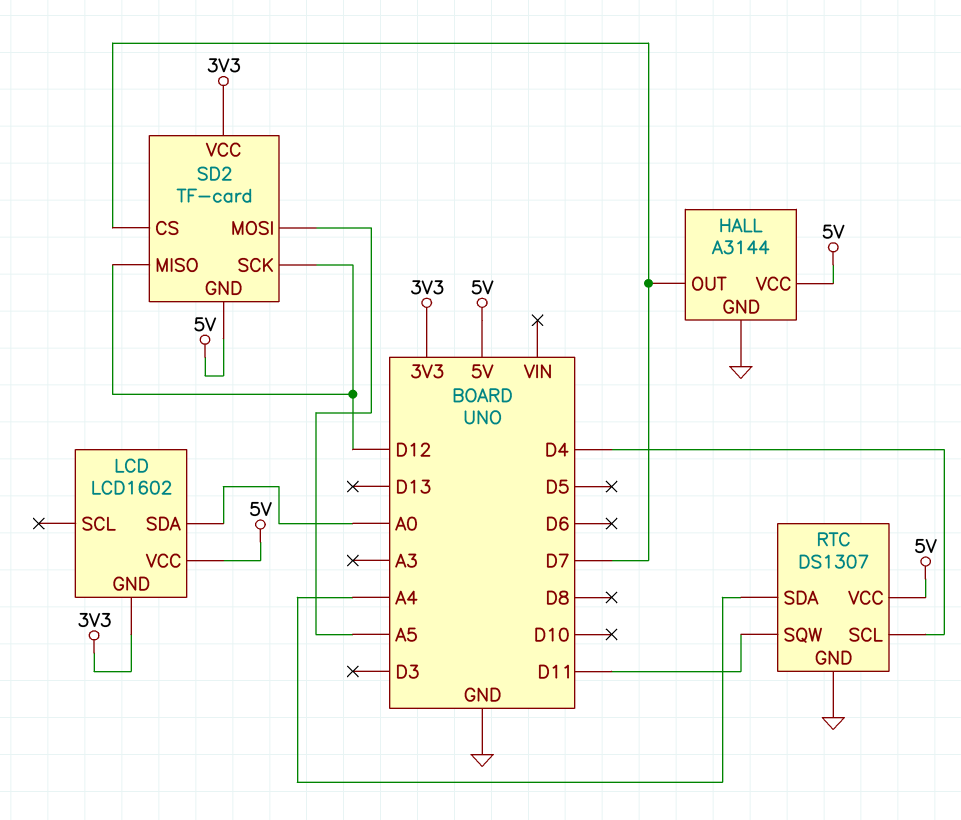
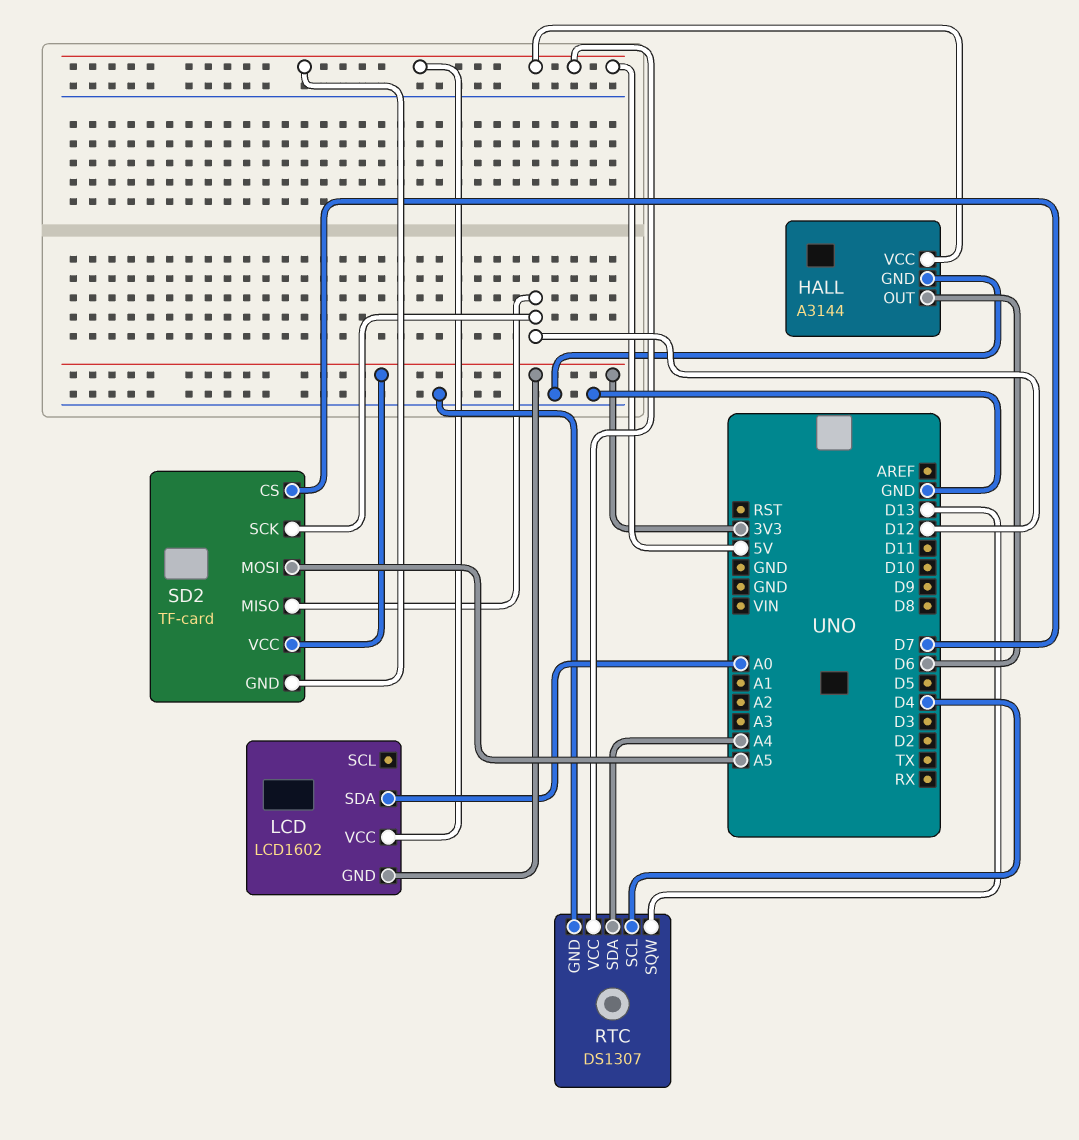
HALL pin OUT: D7 -> D6
RTC pin SQW: D11 -> D13

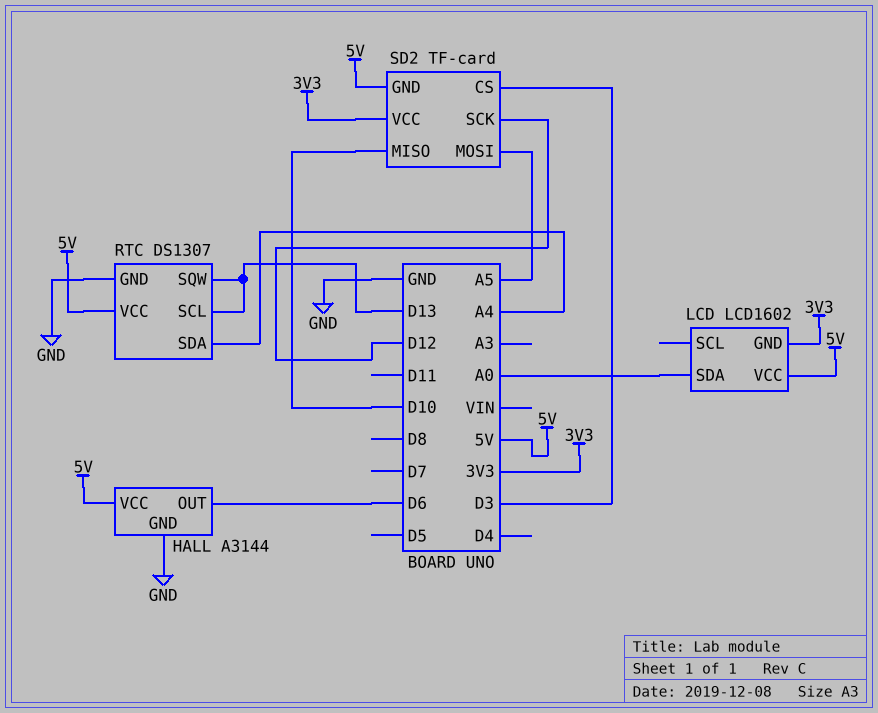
RTC pin SCL: D4 -> D13
SD2 pin CS: D7 -> D3
SD2 pin MISO: D12 -> D10

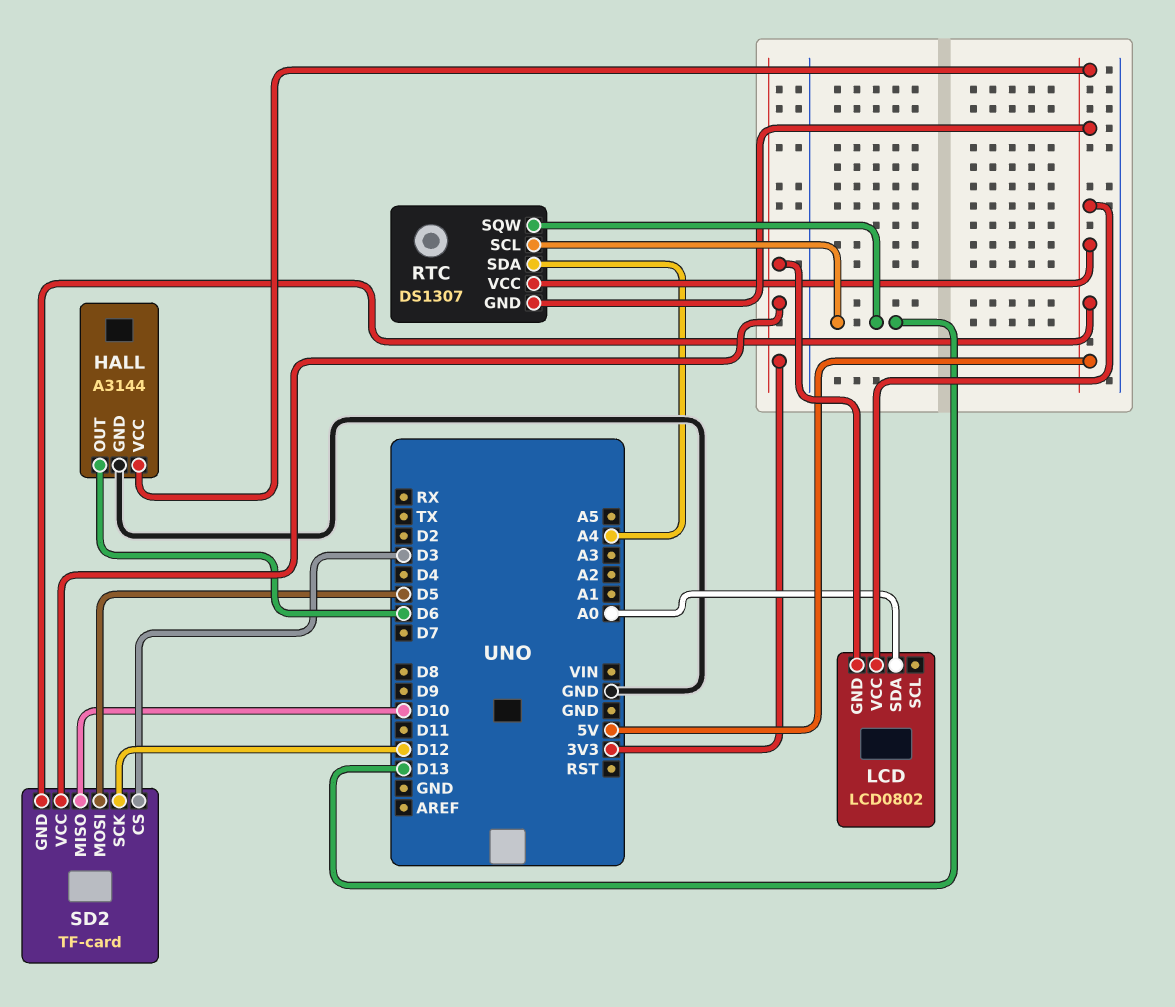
LCD: LCD1602 -> LCD0802
RTC pin GND: GND -> 5V
SD2 pin MOSI: A5 -> D5

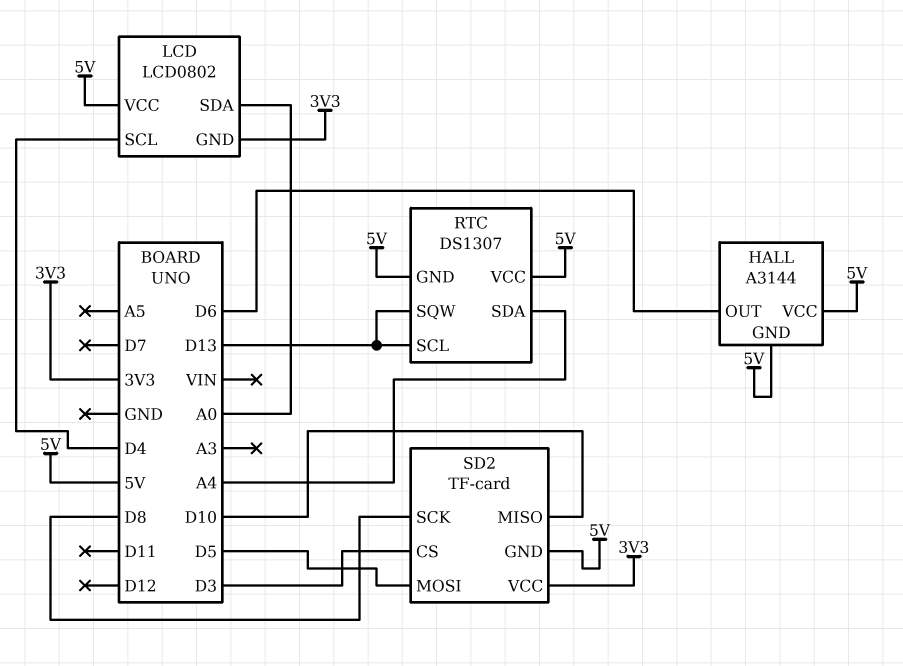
HALL pin GND: GND -> 5V
LCD pin SCL: none -> D4
SD2 pin SCK: D12 -> D8

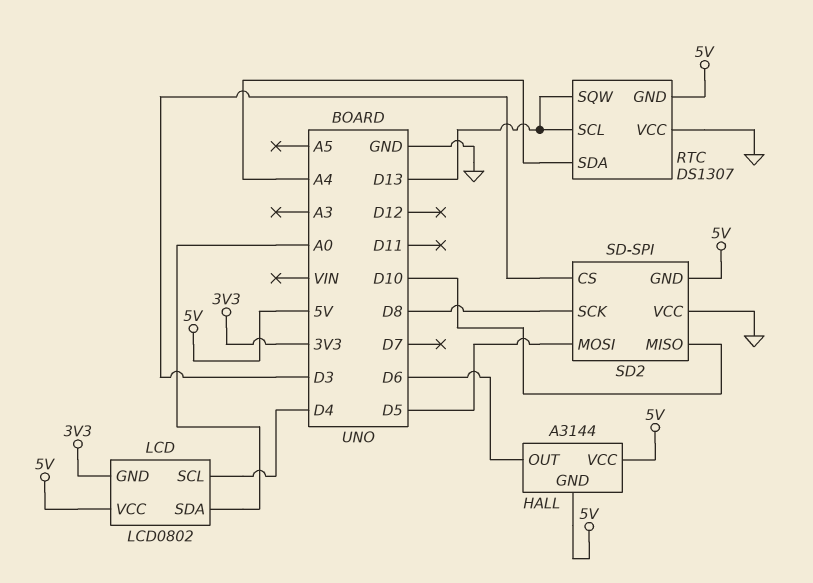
RTC pin VCC: 5V -> GND
SD2: TF-card -> SD-SPI
SD2 pin VCC: 3V3 -> GND

